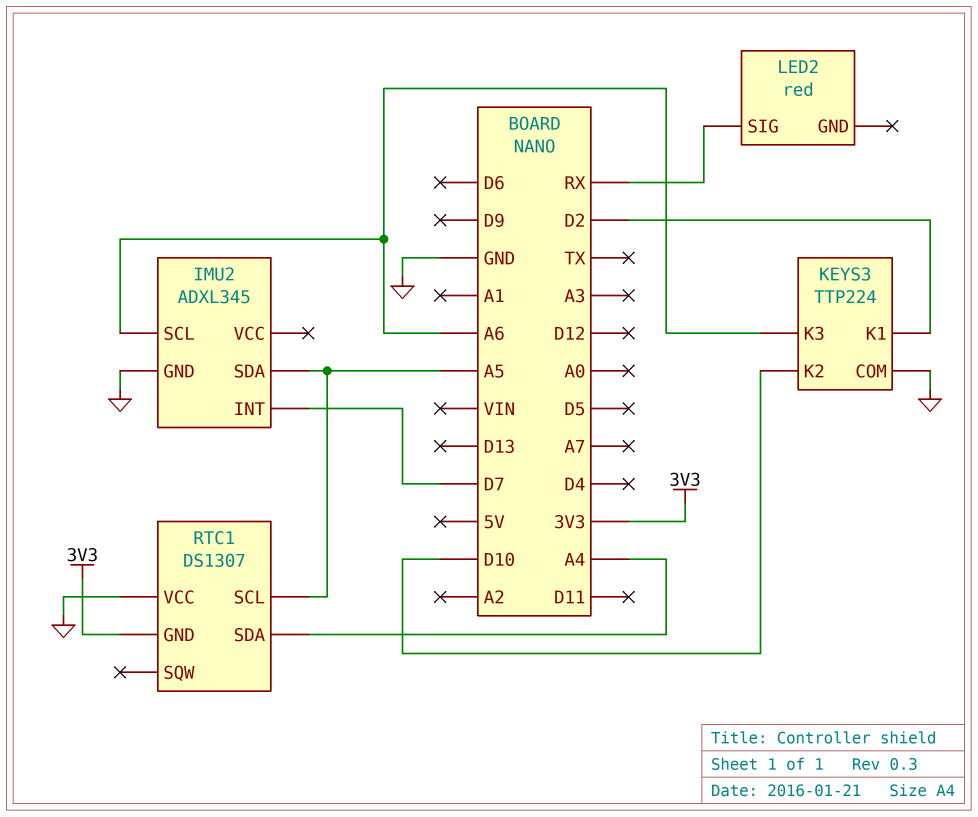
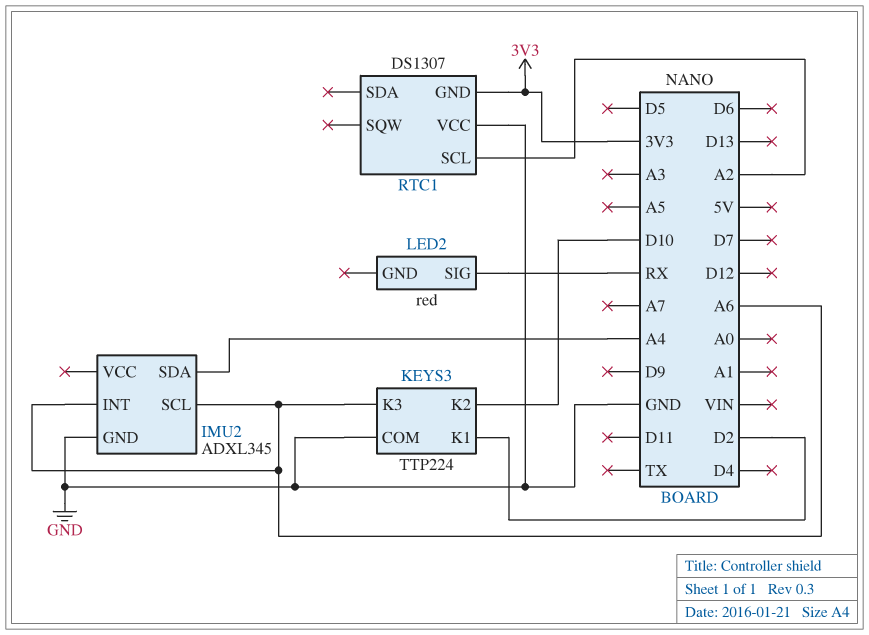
IMU2 pin INT: D7 -> A6
IMU2 pin SDA: A5 -> A4
RTC1 pin SCL: A5 -> A2
RTC1 pin SDA: A4 -> none

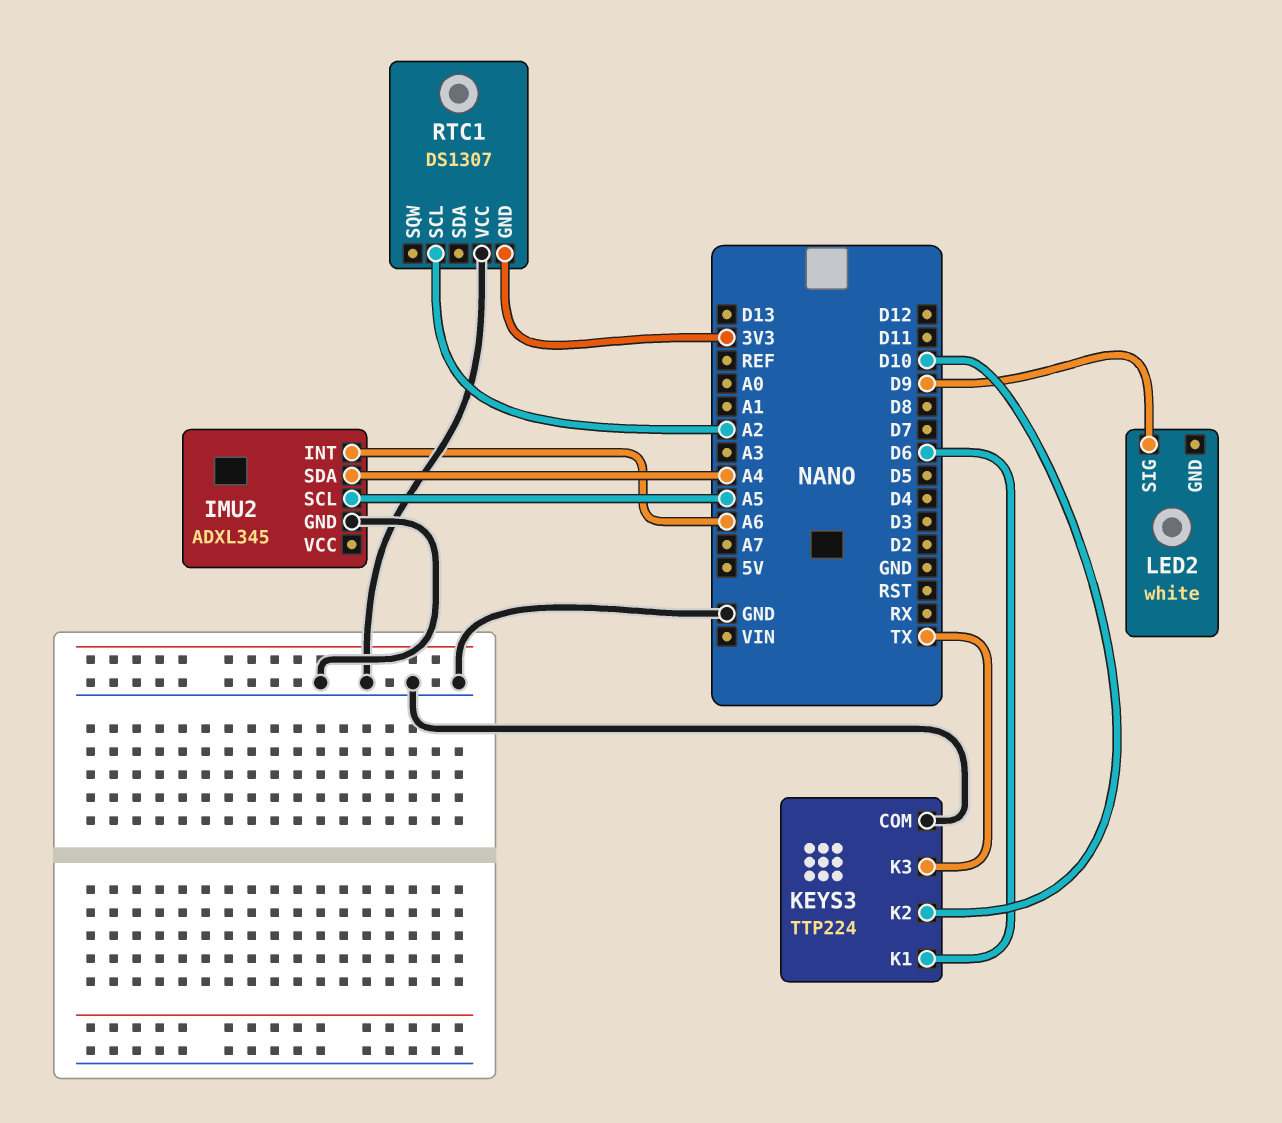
IMU2 pin SCL: A6 -> A5
KEYS3 pin K1: D2 -> D6
KEYS3 pin K3: A6 -> TX
LED2: red -> white
LED2 pin SIG: RX -> D9

